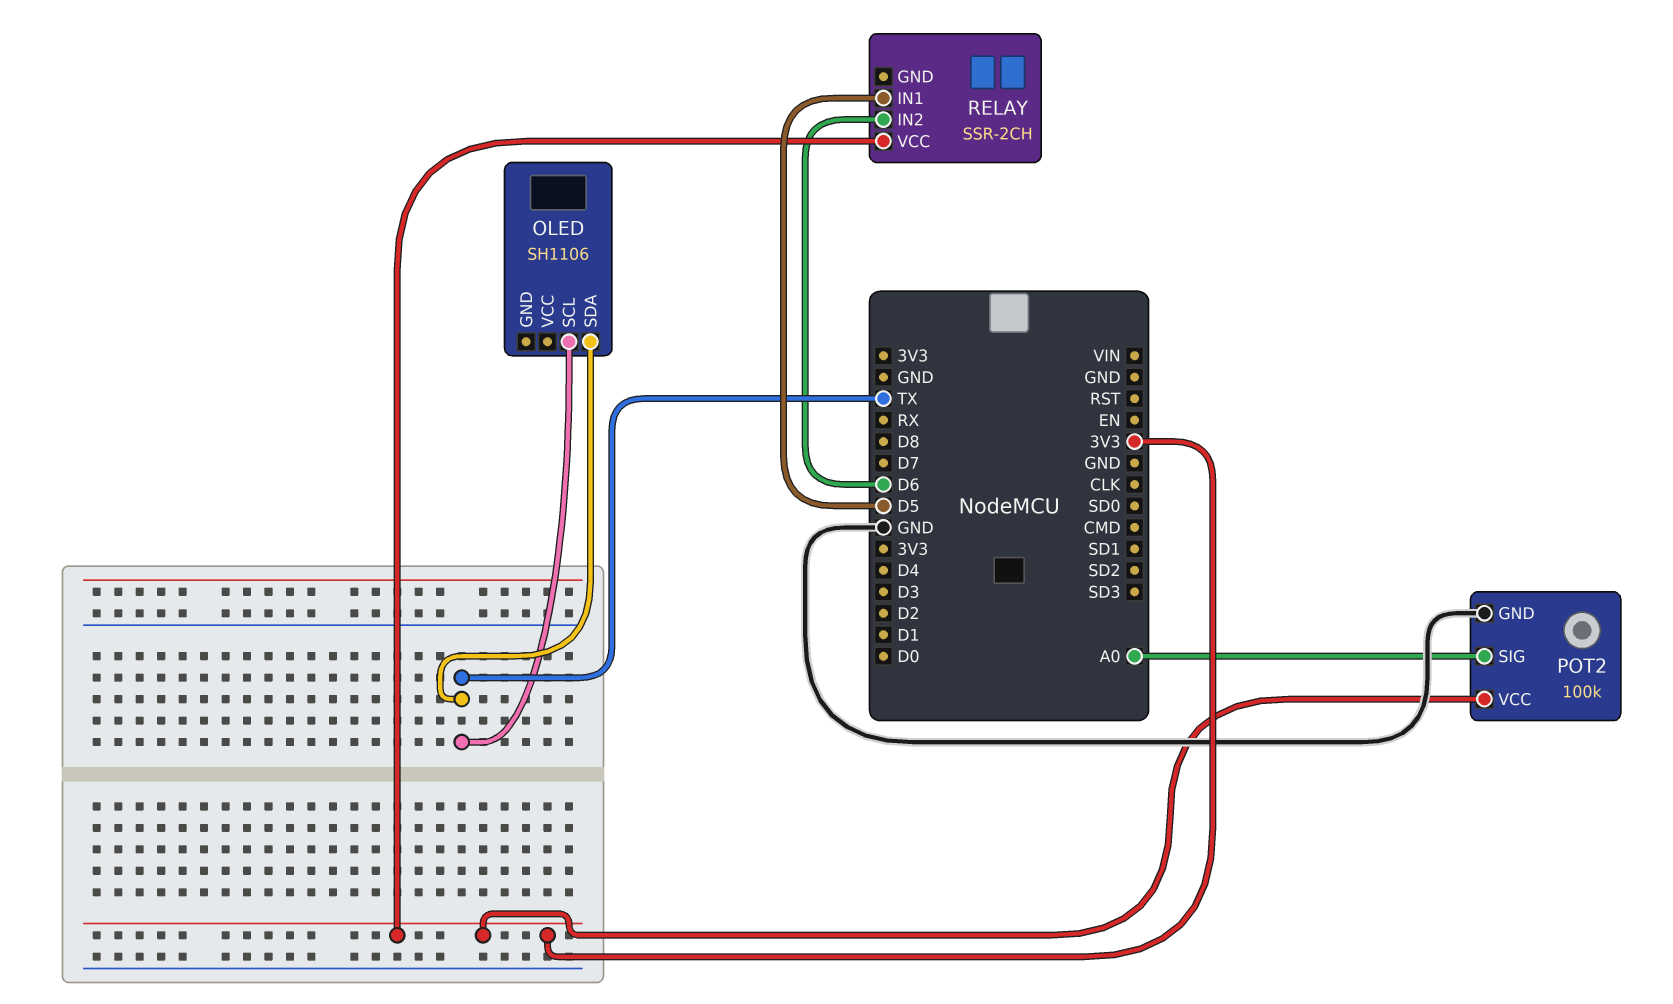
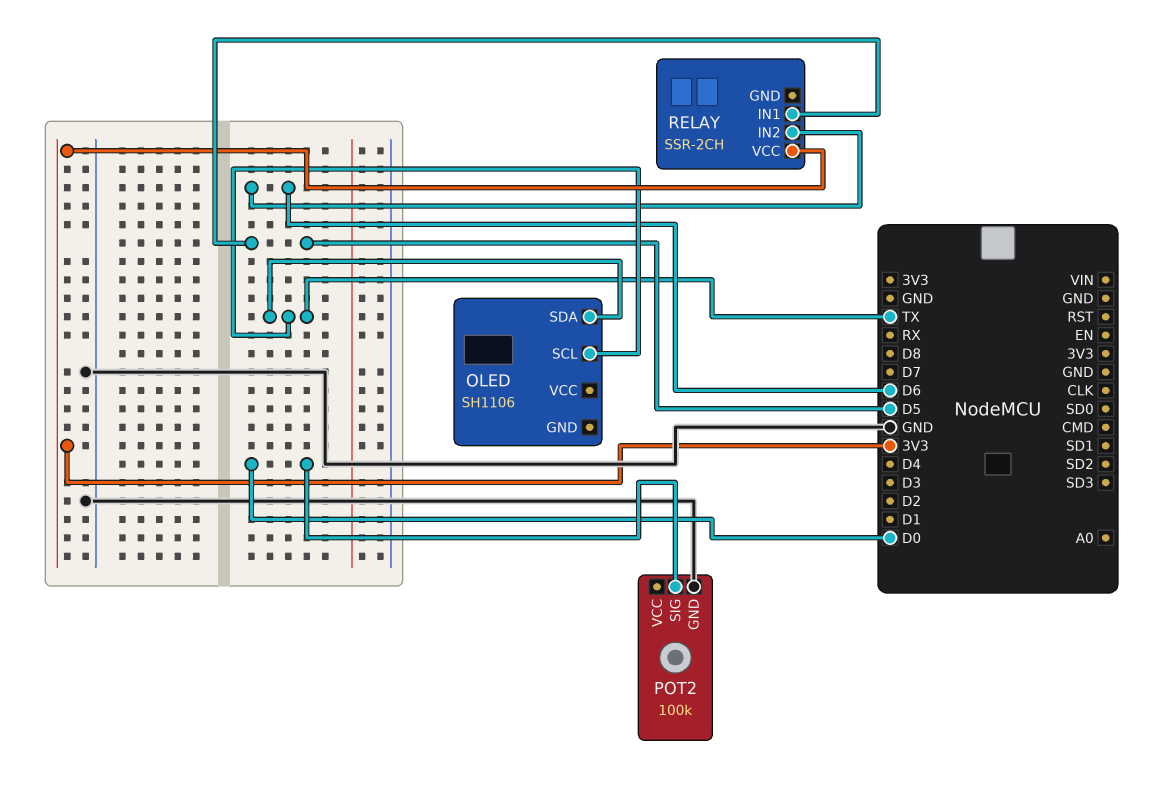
POT2 pin SIG: A0 -> D0
POT2 pin VCC: 3V3 -> none

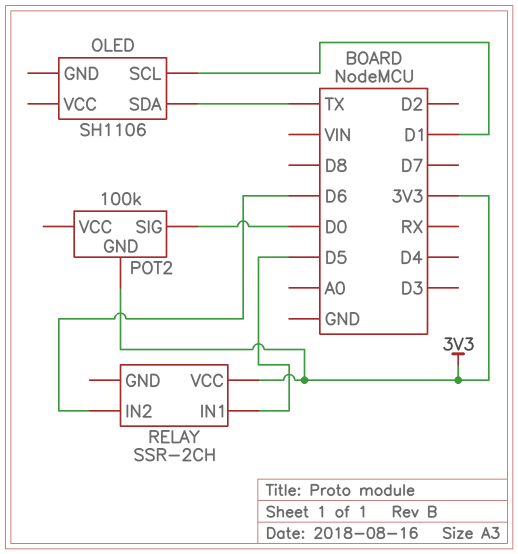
OLED pin SCL: TX -> D1
POT2 pin GND: GND -> 3V3

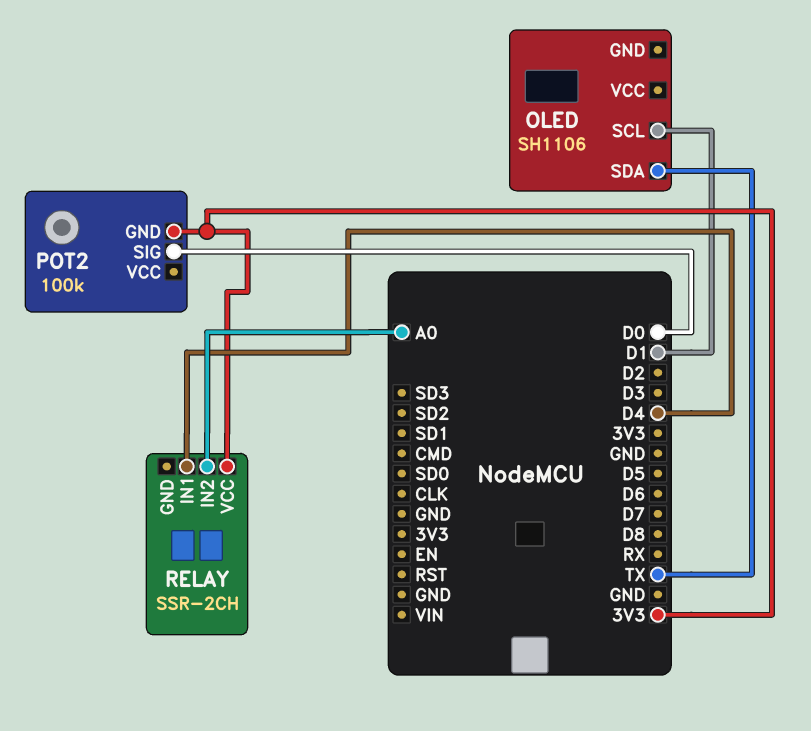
RELAY pin IN1: D5 -> D4
RELAY pin IN2: D6 -> A0

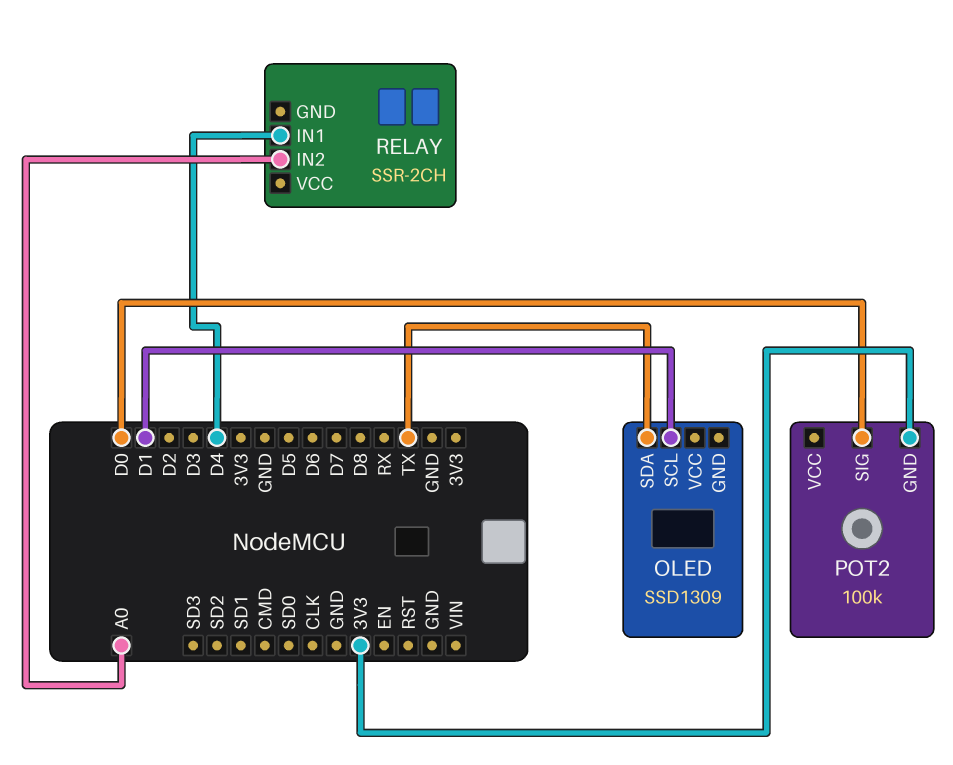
OLED: SH1106 -> SSD1309
RELAY pin VCC: 3V3 -> none

